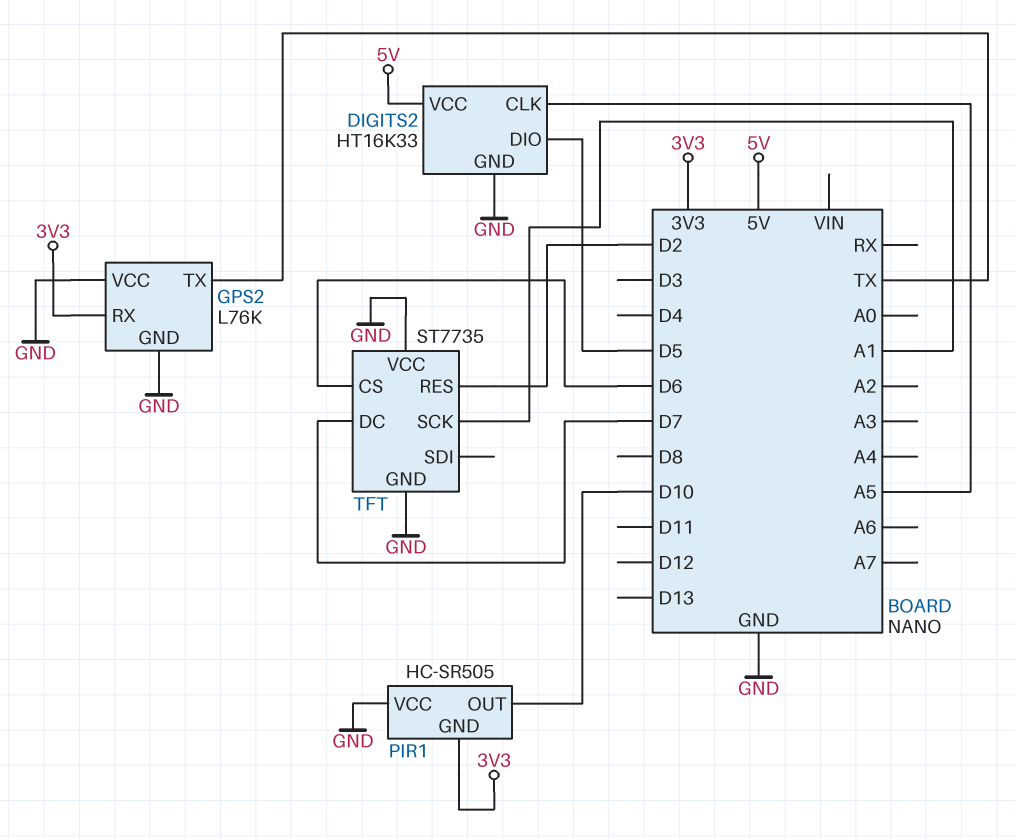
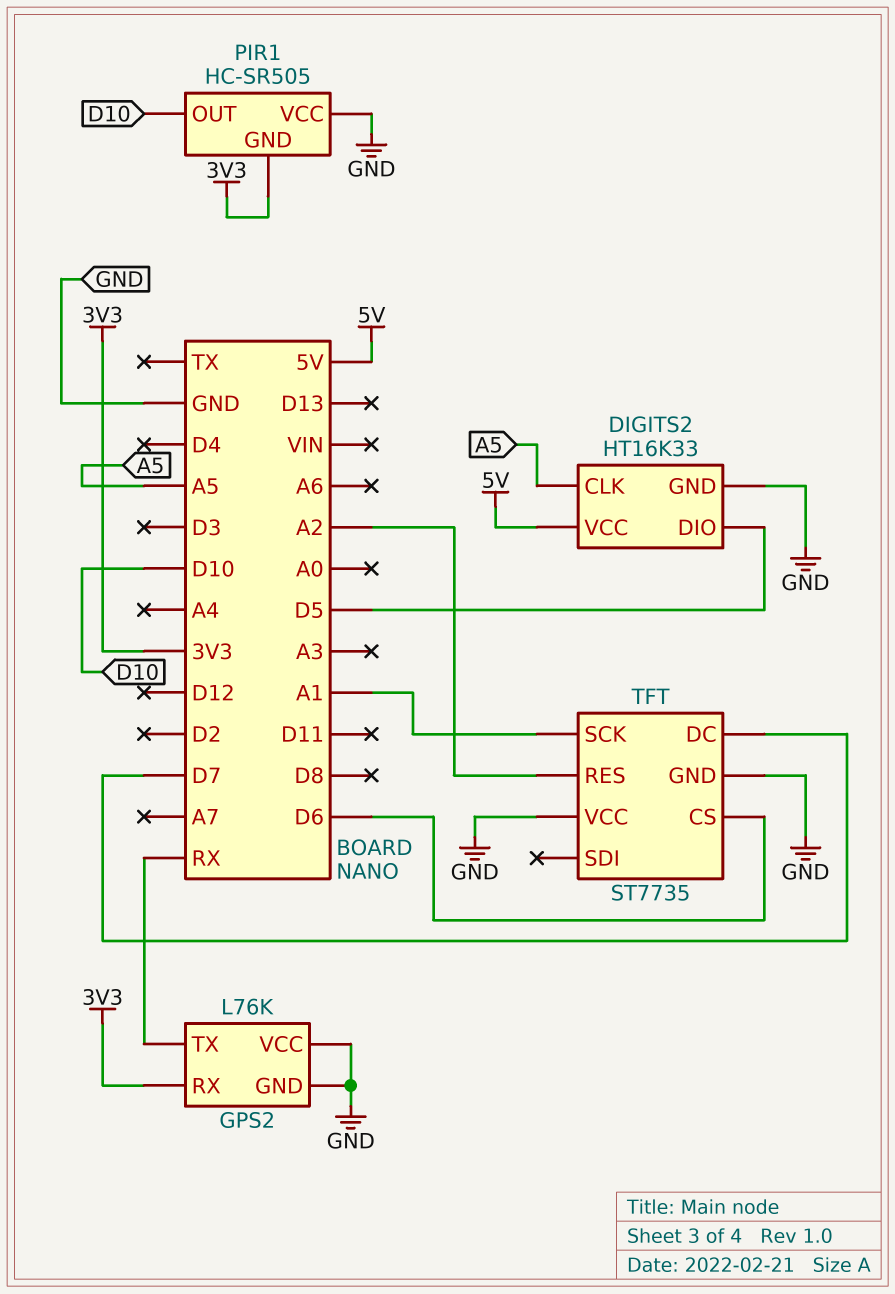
GPS2 pin TX: TX -> RX
TFT pin RES: D2 -> A2

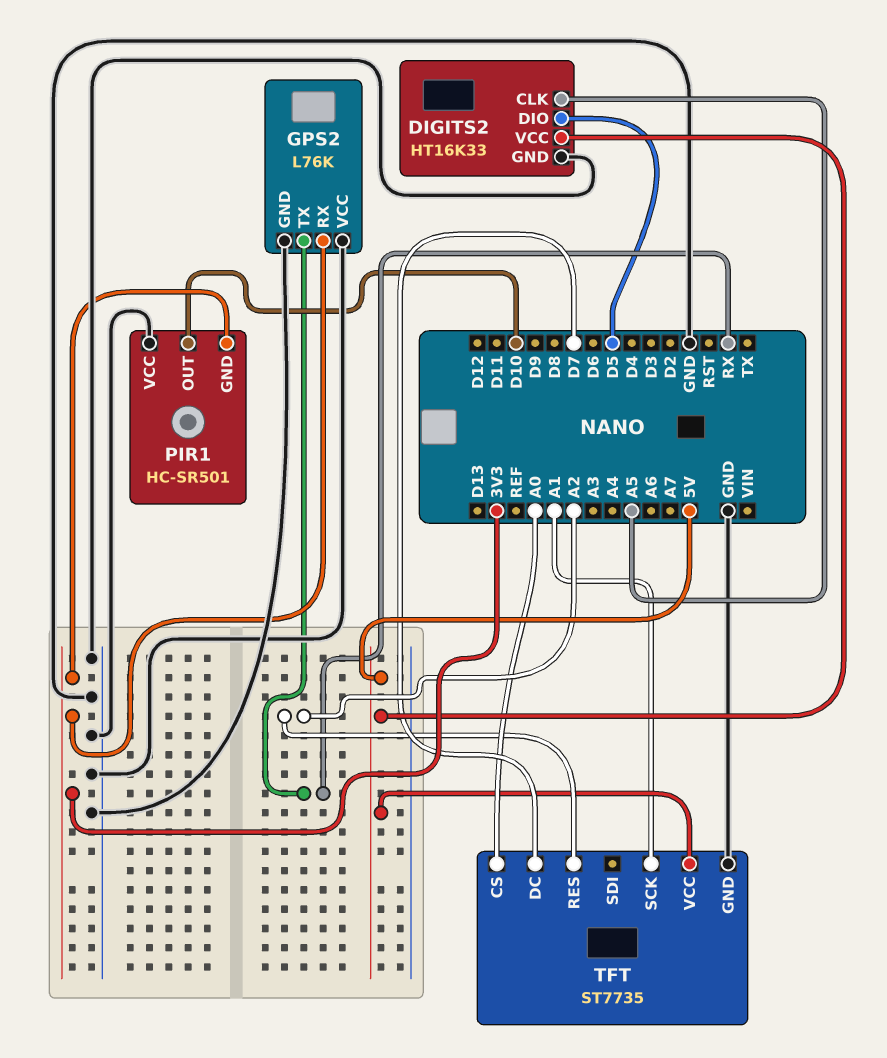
PIR1: HC-SR505 -> HC-SR501
TFT pin CS: D6 -> A0
TFT pin VCC: GND -> 5V

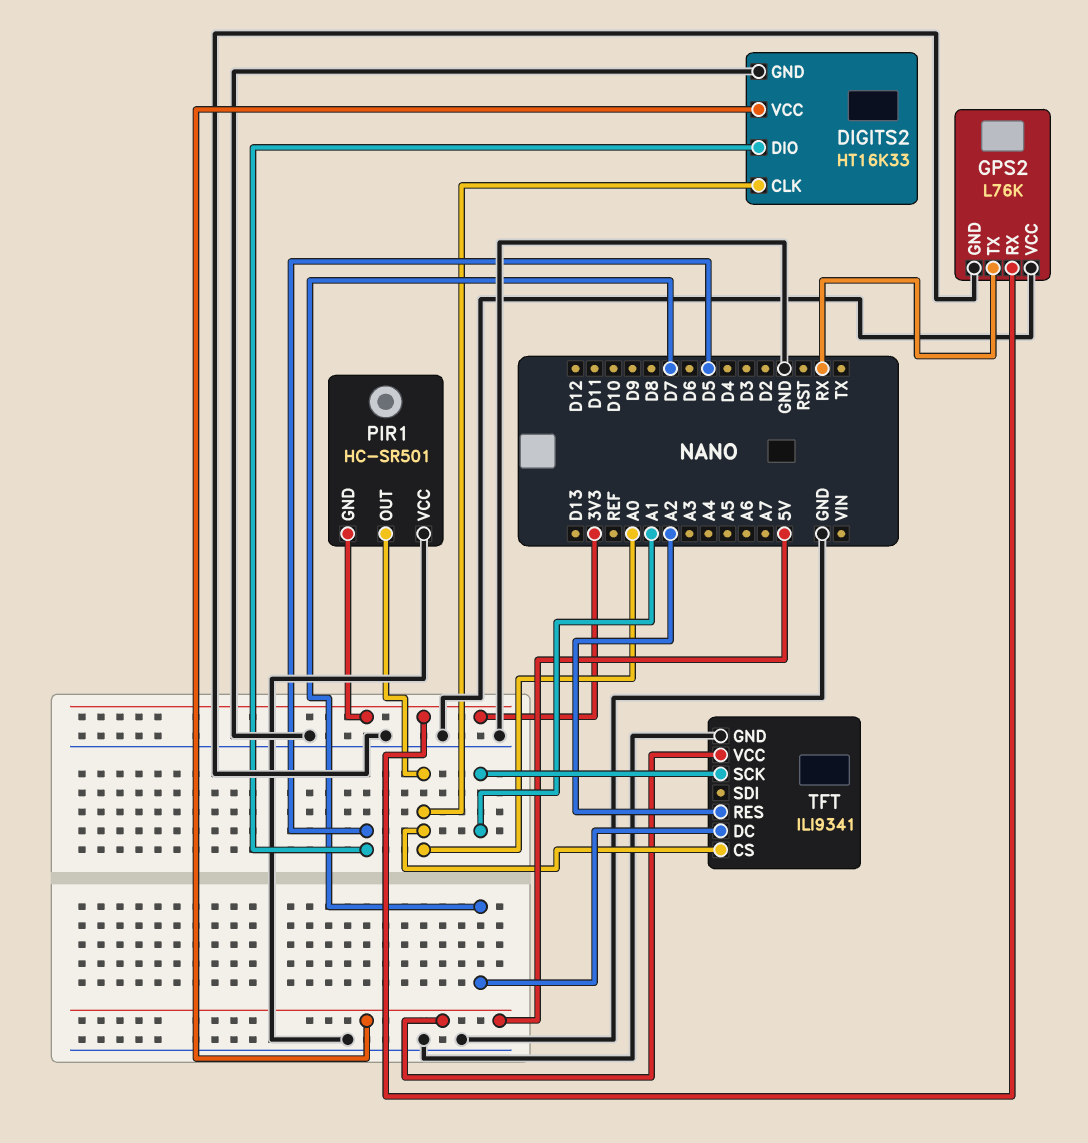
DIGITS2 pin CLK: A5 -> A0
PIR1 pin OUT: D10 -> A0
TFT: ST7735 -> ILI9341

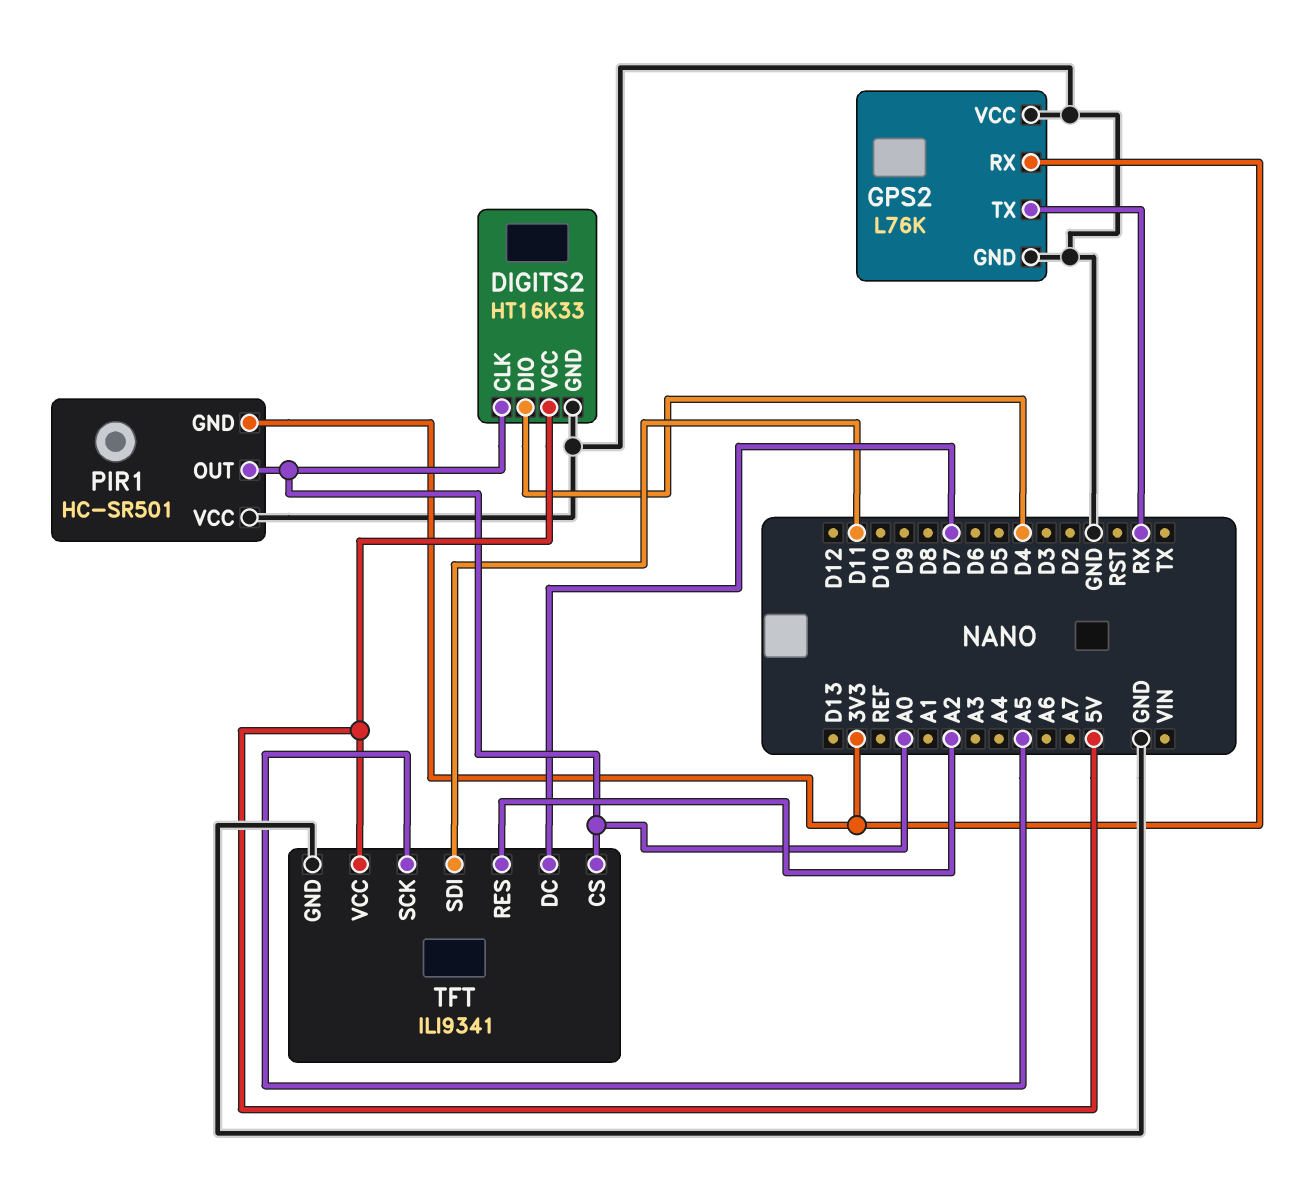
DIGITS2 pin DIO: D5 -> D4
TFT pin SCK: A1 -> A5
TFT pin SDI: none -> D11

